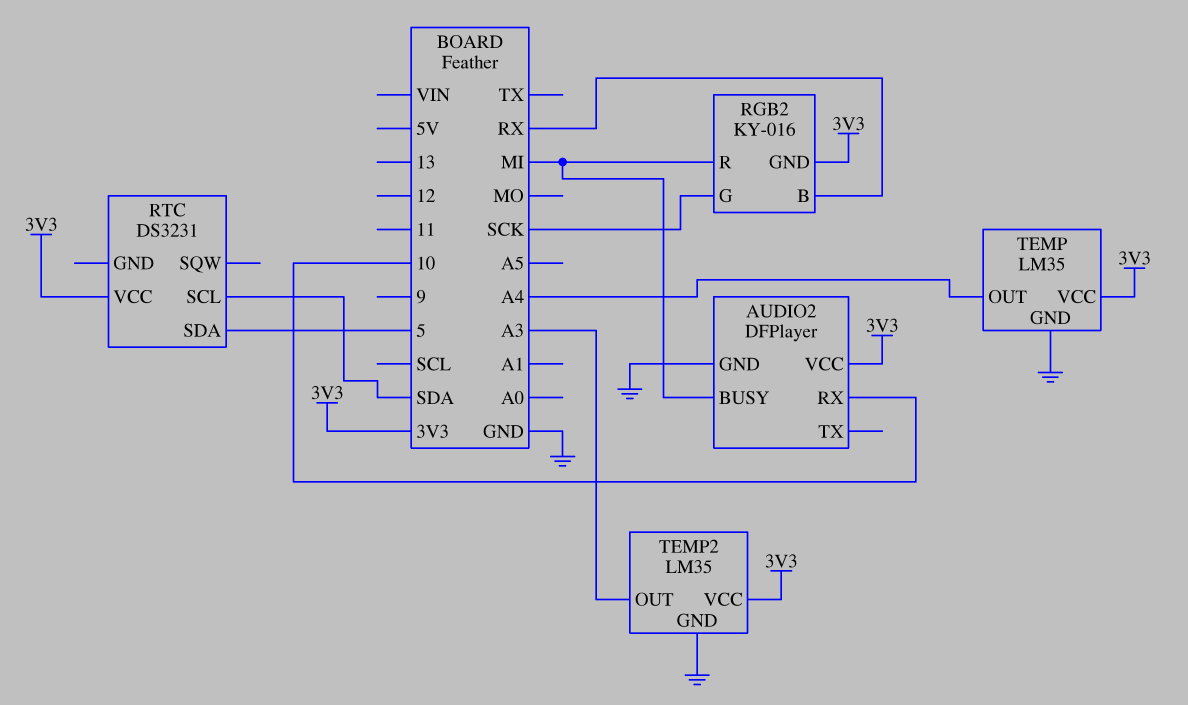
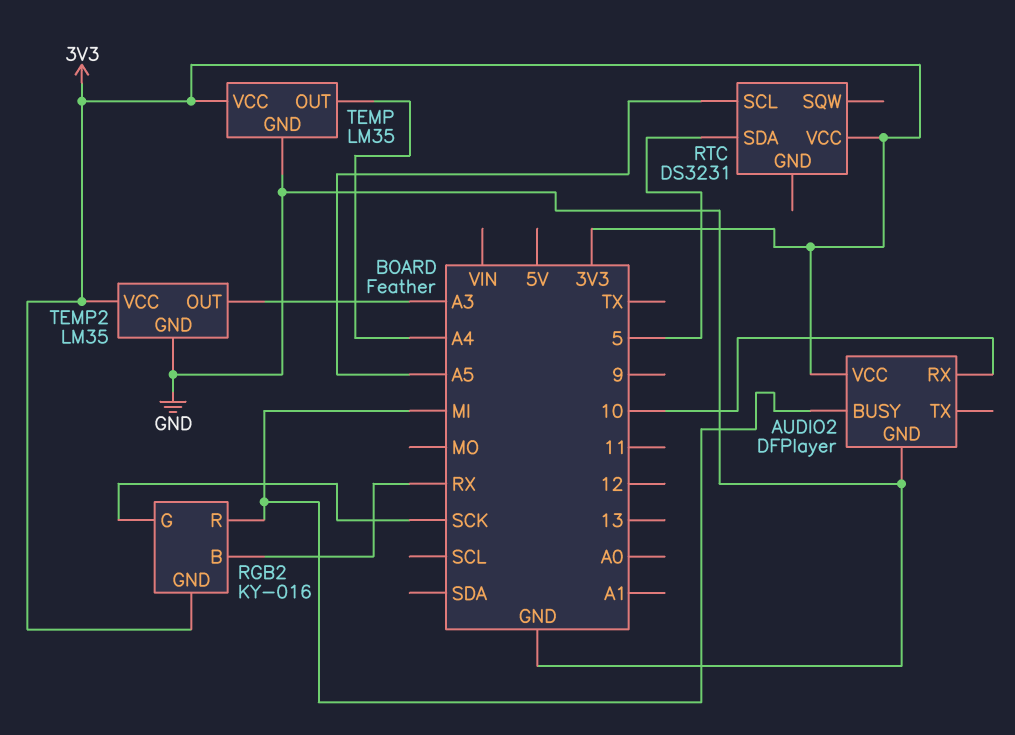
RTC pin SCL: SDA -> A5

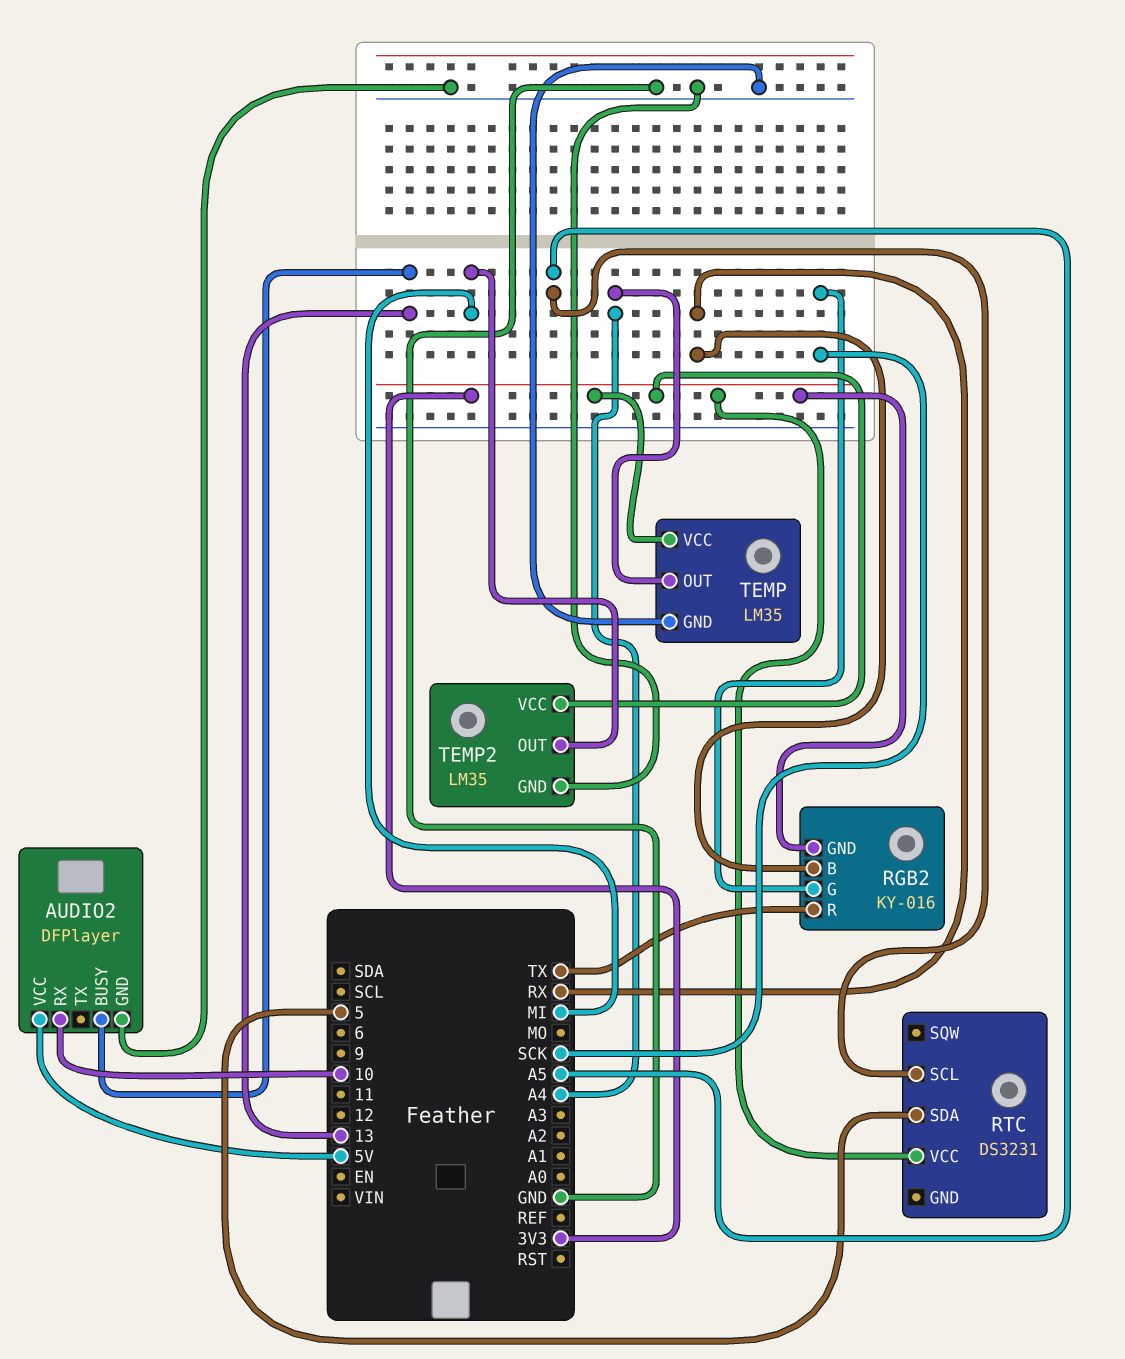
AUDIO2 pin BUSY: MI -> 13
AUDIO2 pin VCC: 3V3 -> 5V
RGB2 pin R: MI -> TX
TEMP2 pin OUT: A3 -> MI

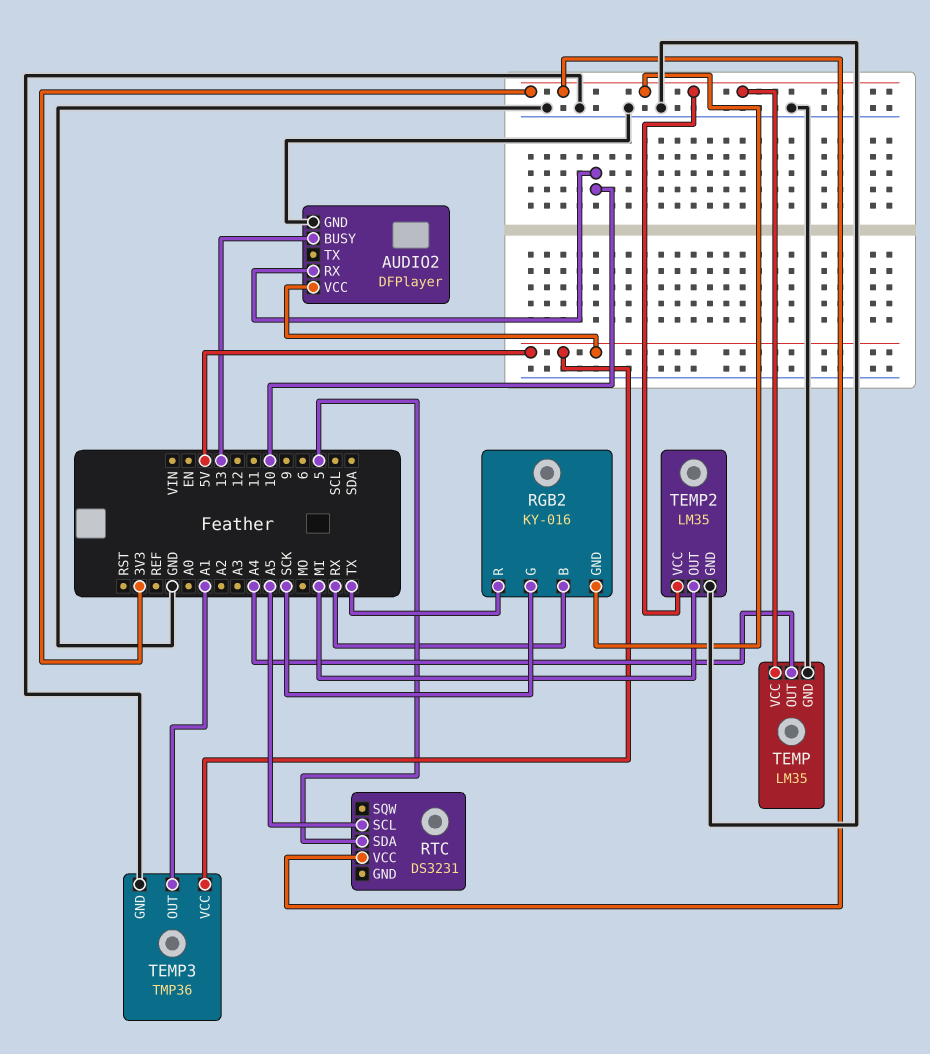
TEMP3: none -> TMP36
TEMP3 pin GND: none -> GND
TEMP3 pin OUT: none -> A1
TEMP3 pin VCC: none -> 5V

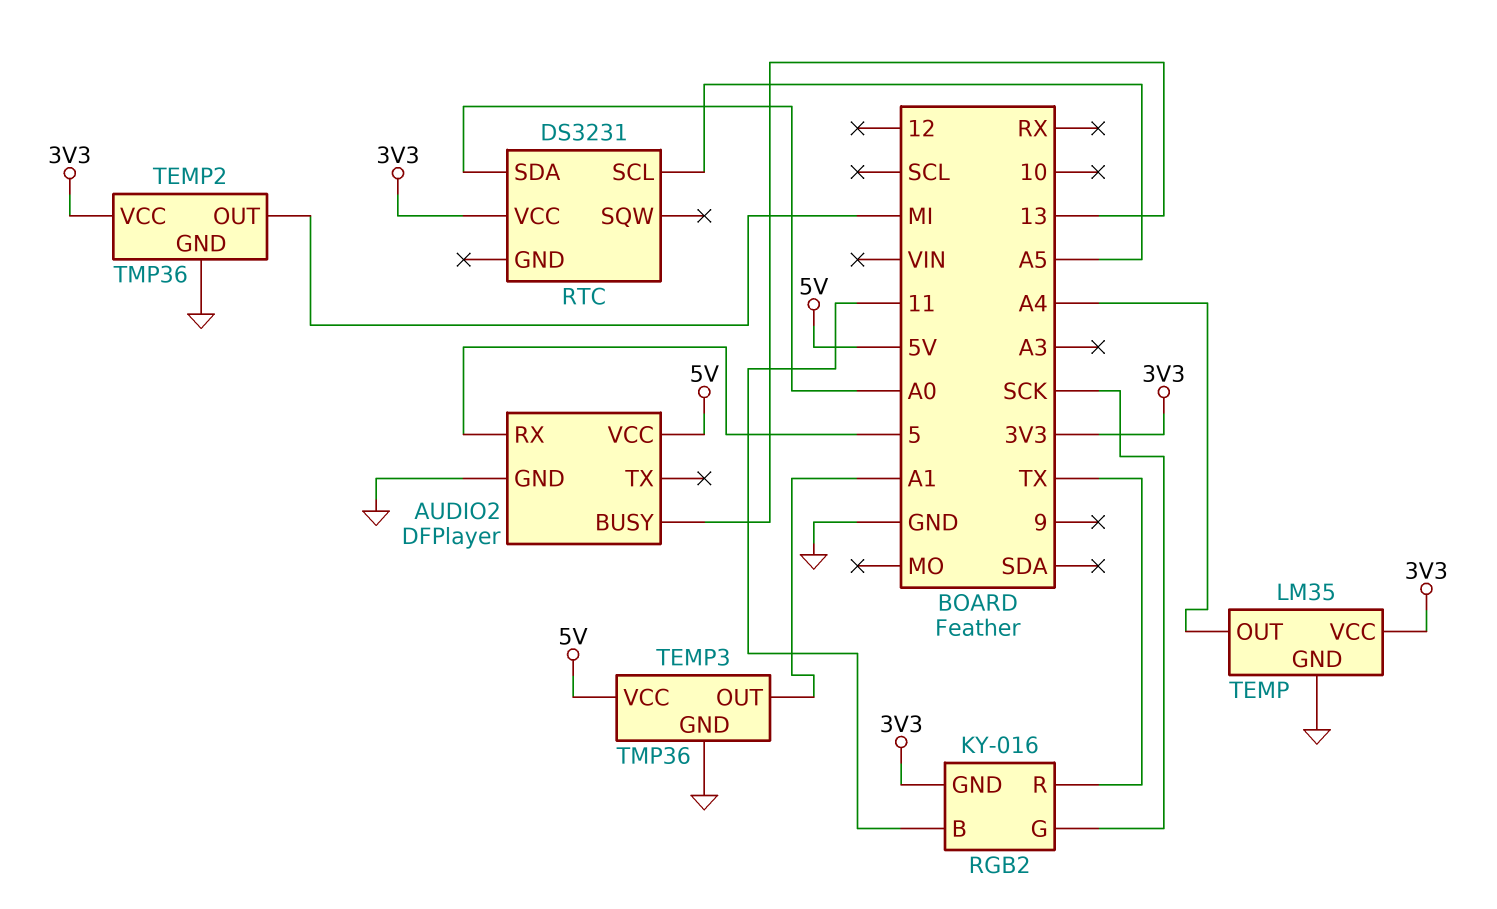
AUDIO2 pin RX: 10 -> 5
RGB2 pin B: RX -> 11
RTC pin SDA: 5 -> A0
TEMP2: LM35 -> TMP36

